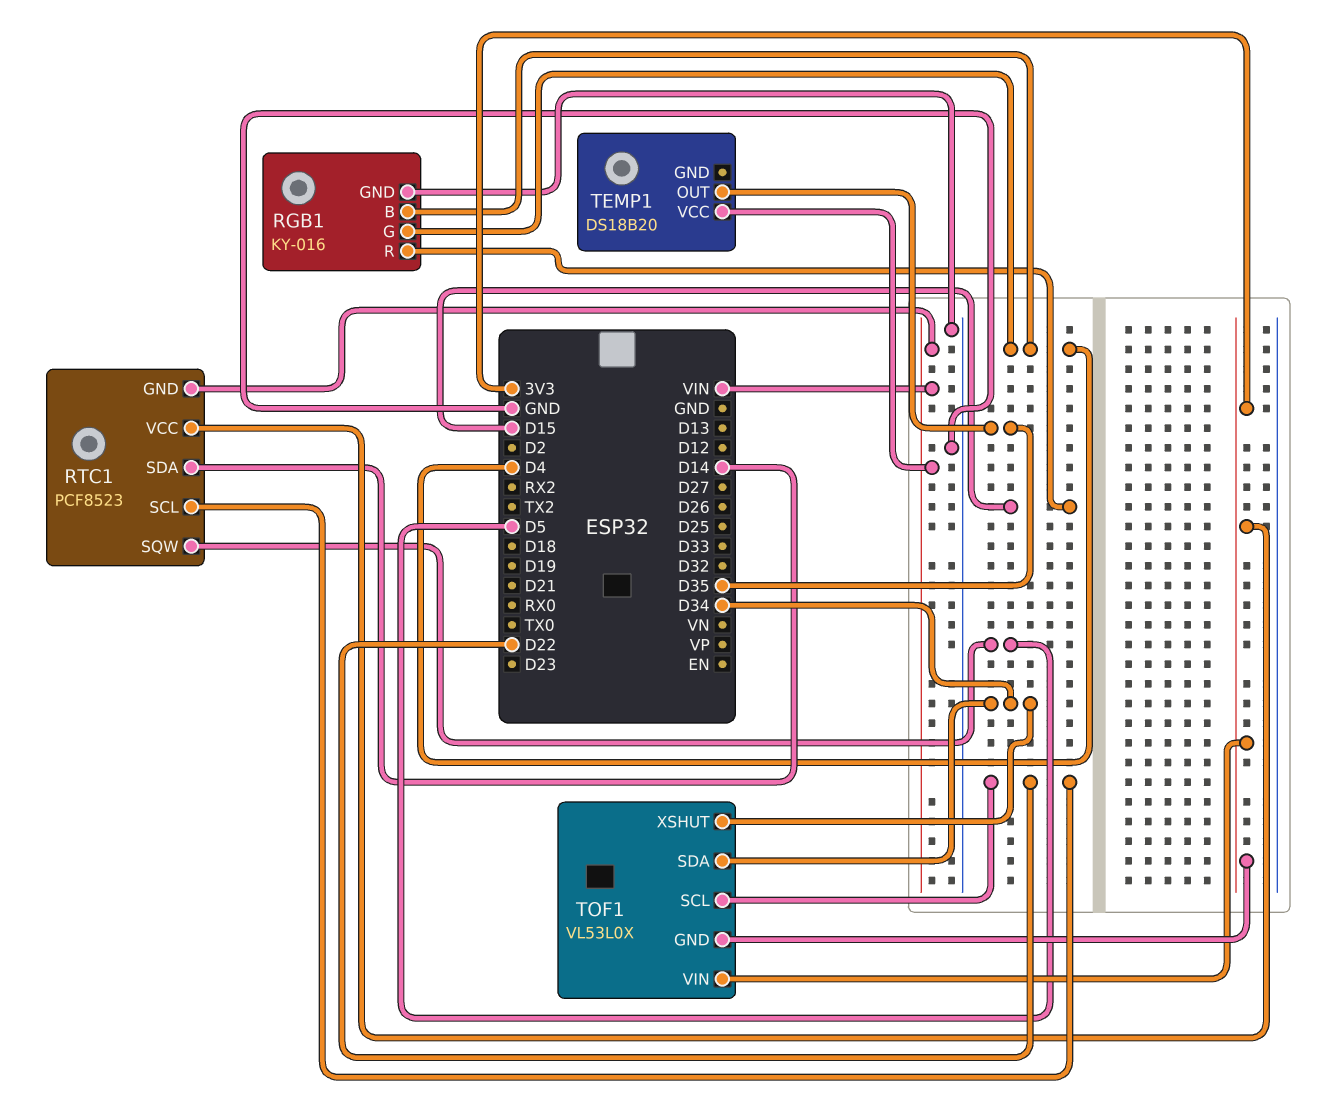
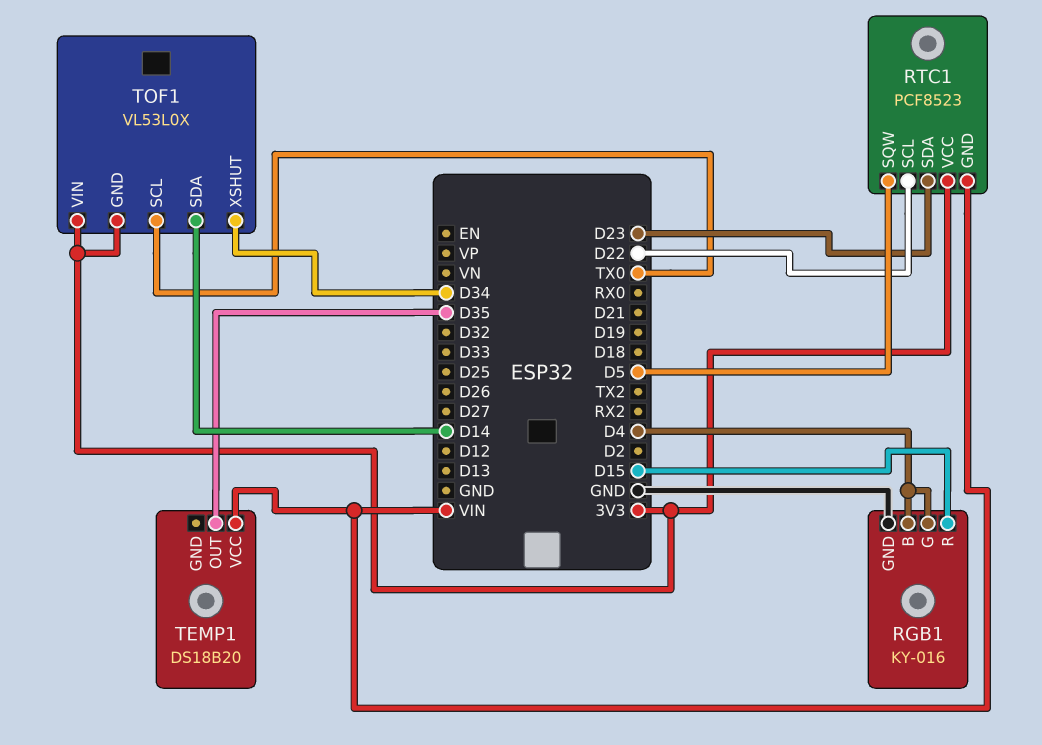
RTC1 pin SDA: D14 -> D23
TOF1 pin SCL: D22 -> TX0
TOF1 pin SDA: D34 -> D14

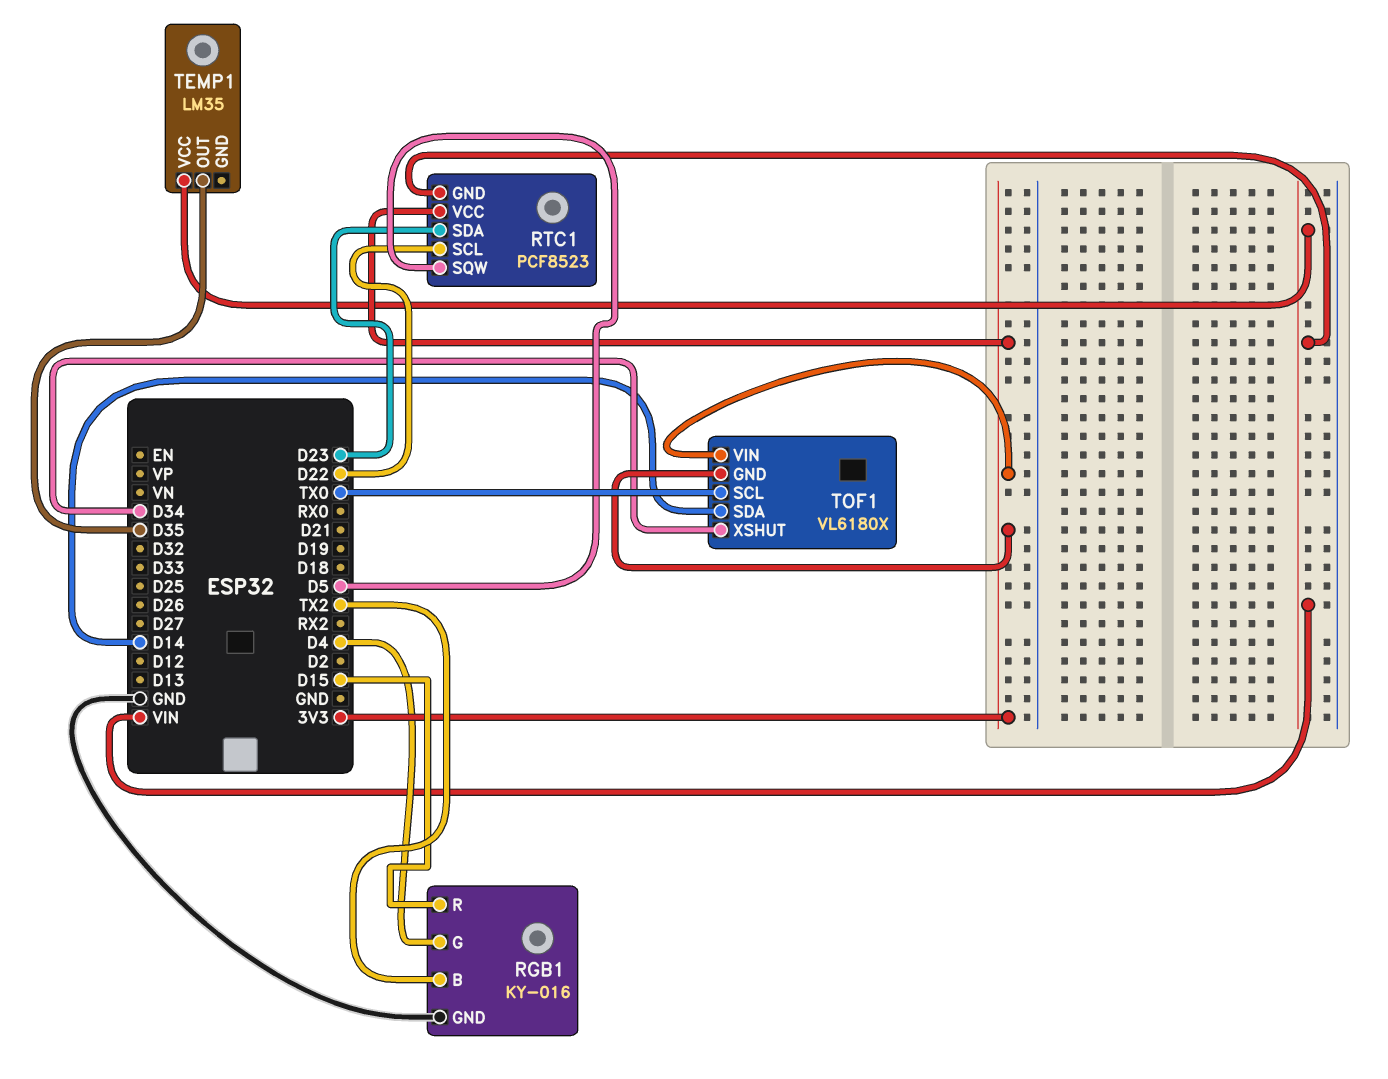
RGB1 pin B: D4 -> TX2
TEMP1: DS18B20 -> LM35
TOF1: VL53L0X -> VL6180X

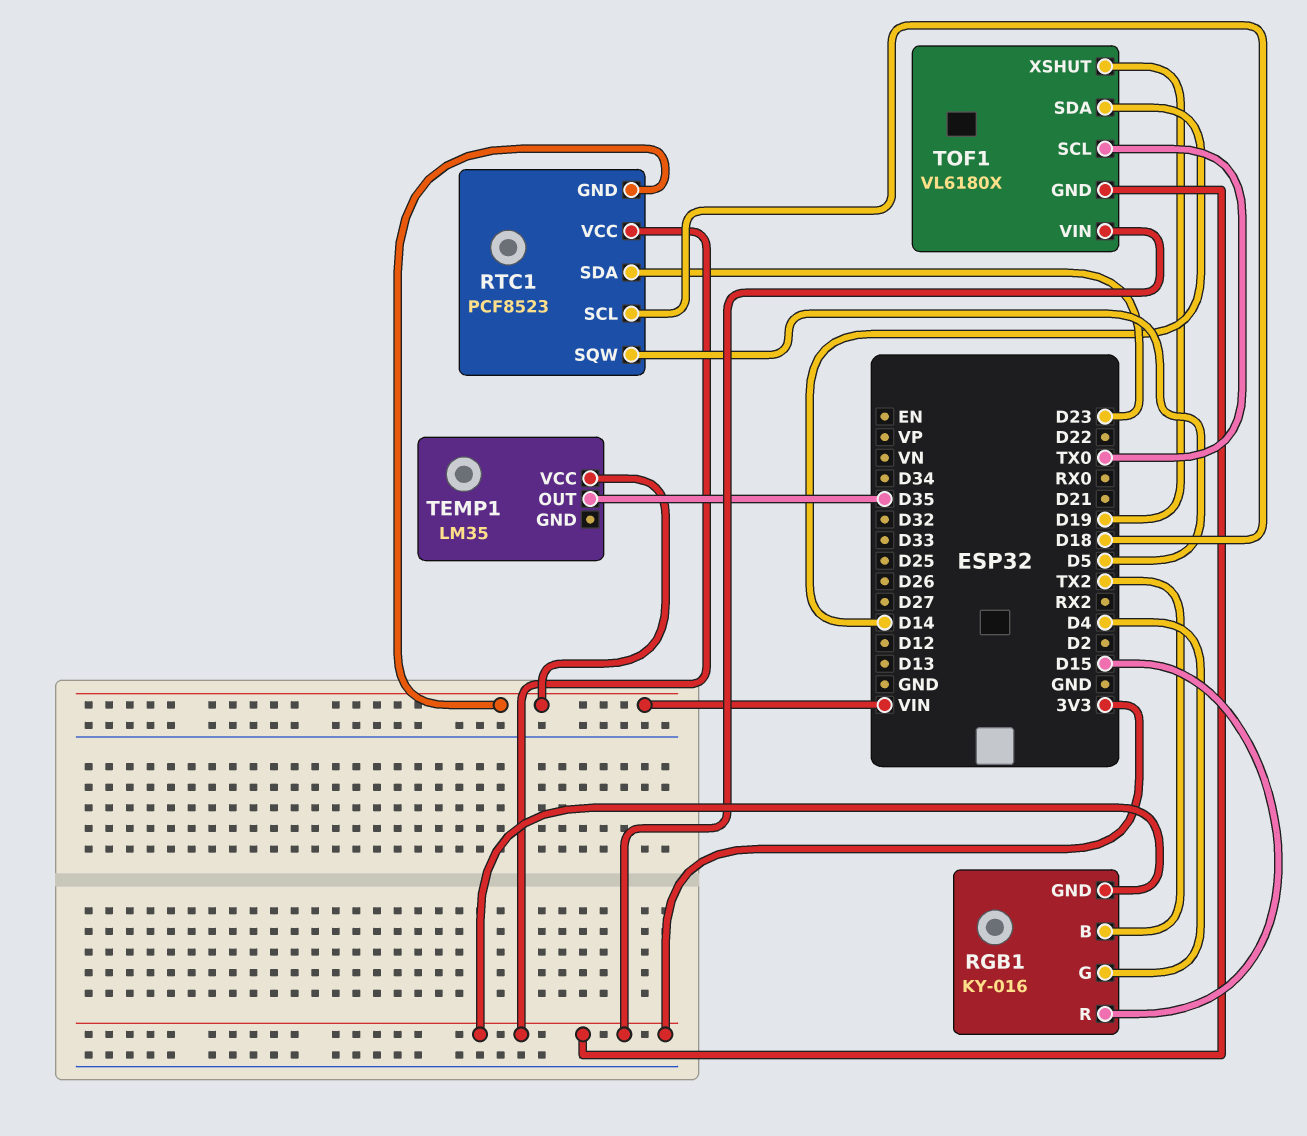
RGB1 pin GND: GND -> 3V3
RTC1 pin SCL: D22 -> D18
TOF1 pin XSHUT: D34 -> D19

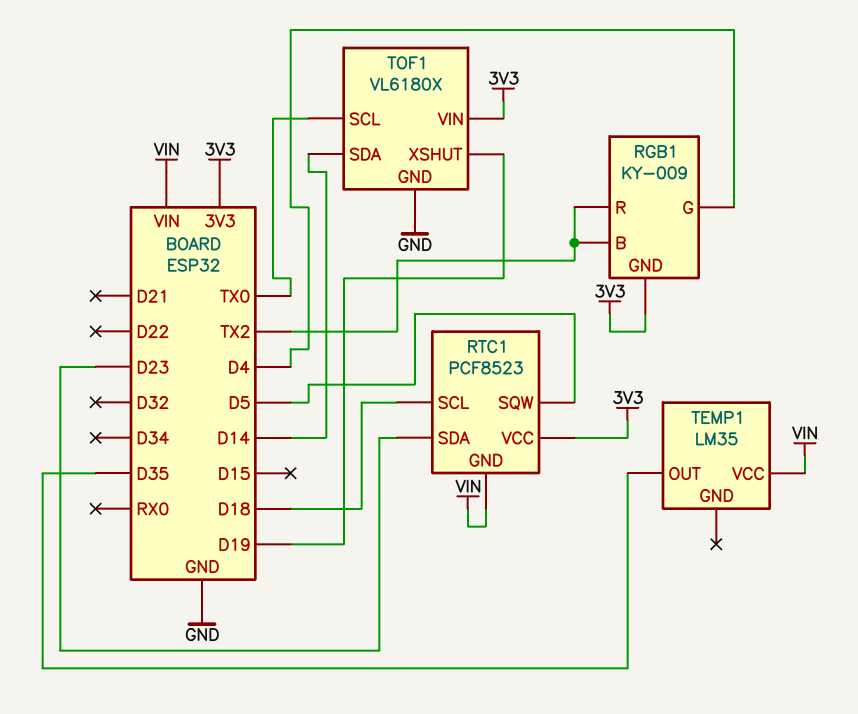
RGB1: KY-016 -> KY-009
RGB1 pin R: D15 -> TX2
TOF1 pin GND: 3V3 -> GND

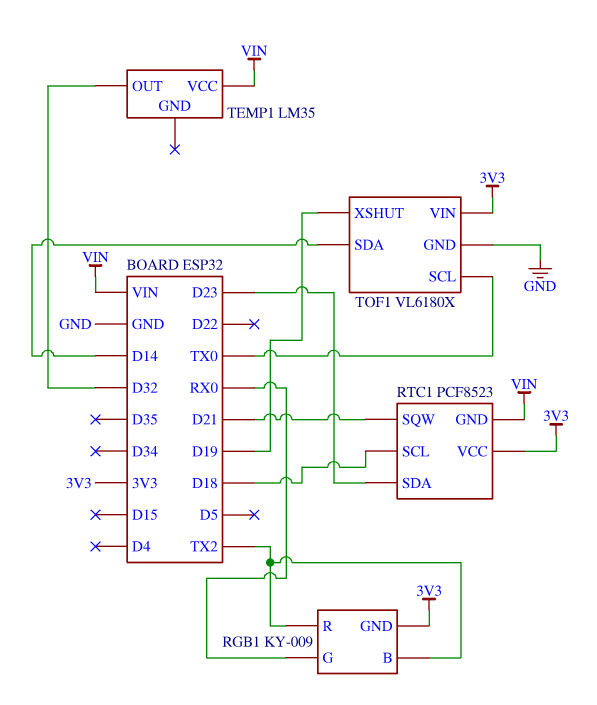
RGB1 pin G: D4 -> RX0
RTC1 pin SQW: D5 -> D21
TEMP1 pin OUT: D35 -> D32

